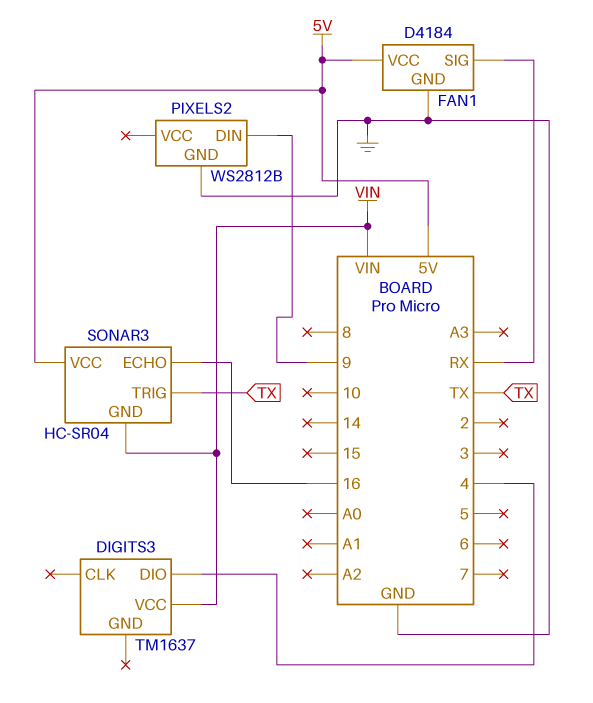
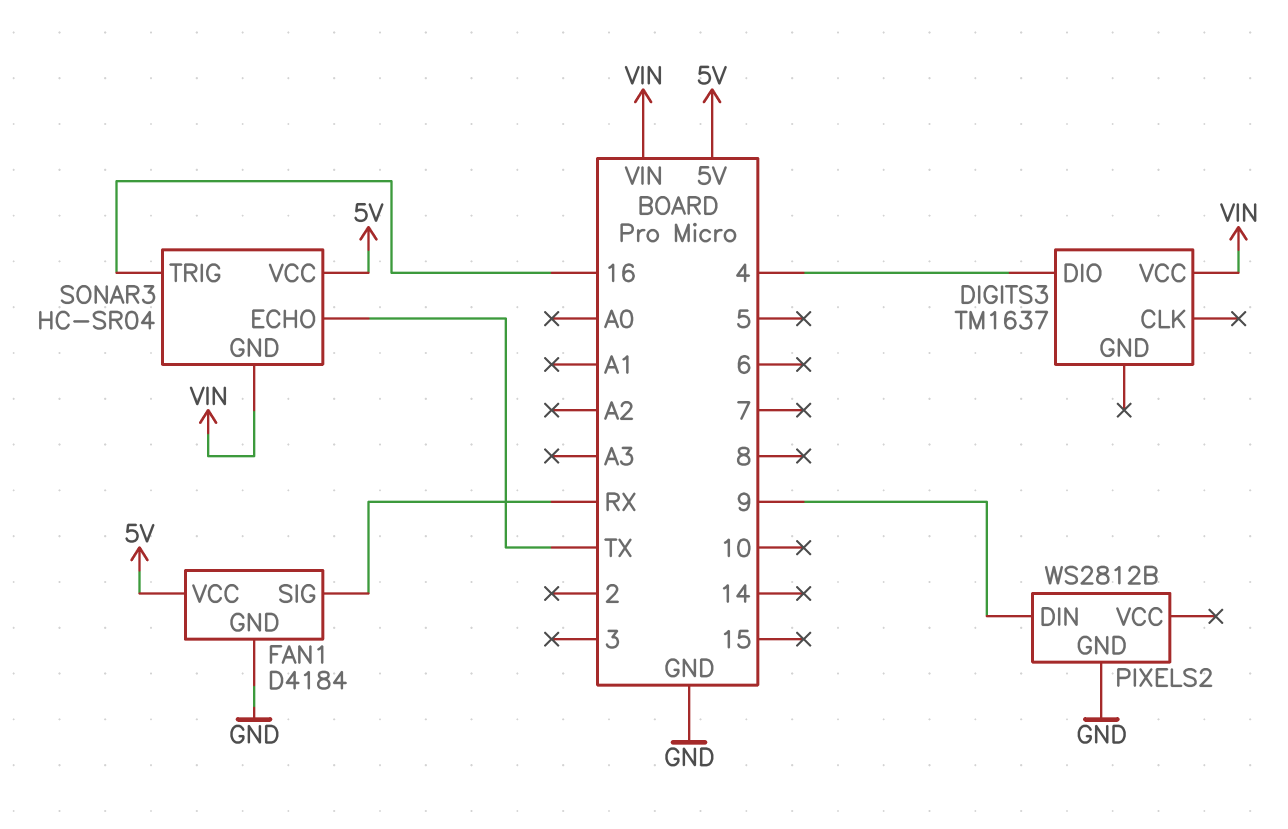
SONAR3 pin ECHO: 16 -> TX
SONAR3 pin TRIG: TX -> 16

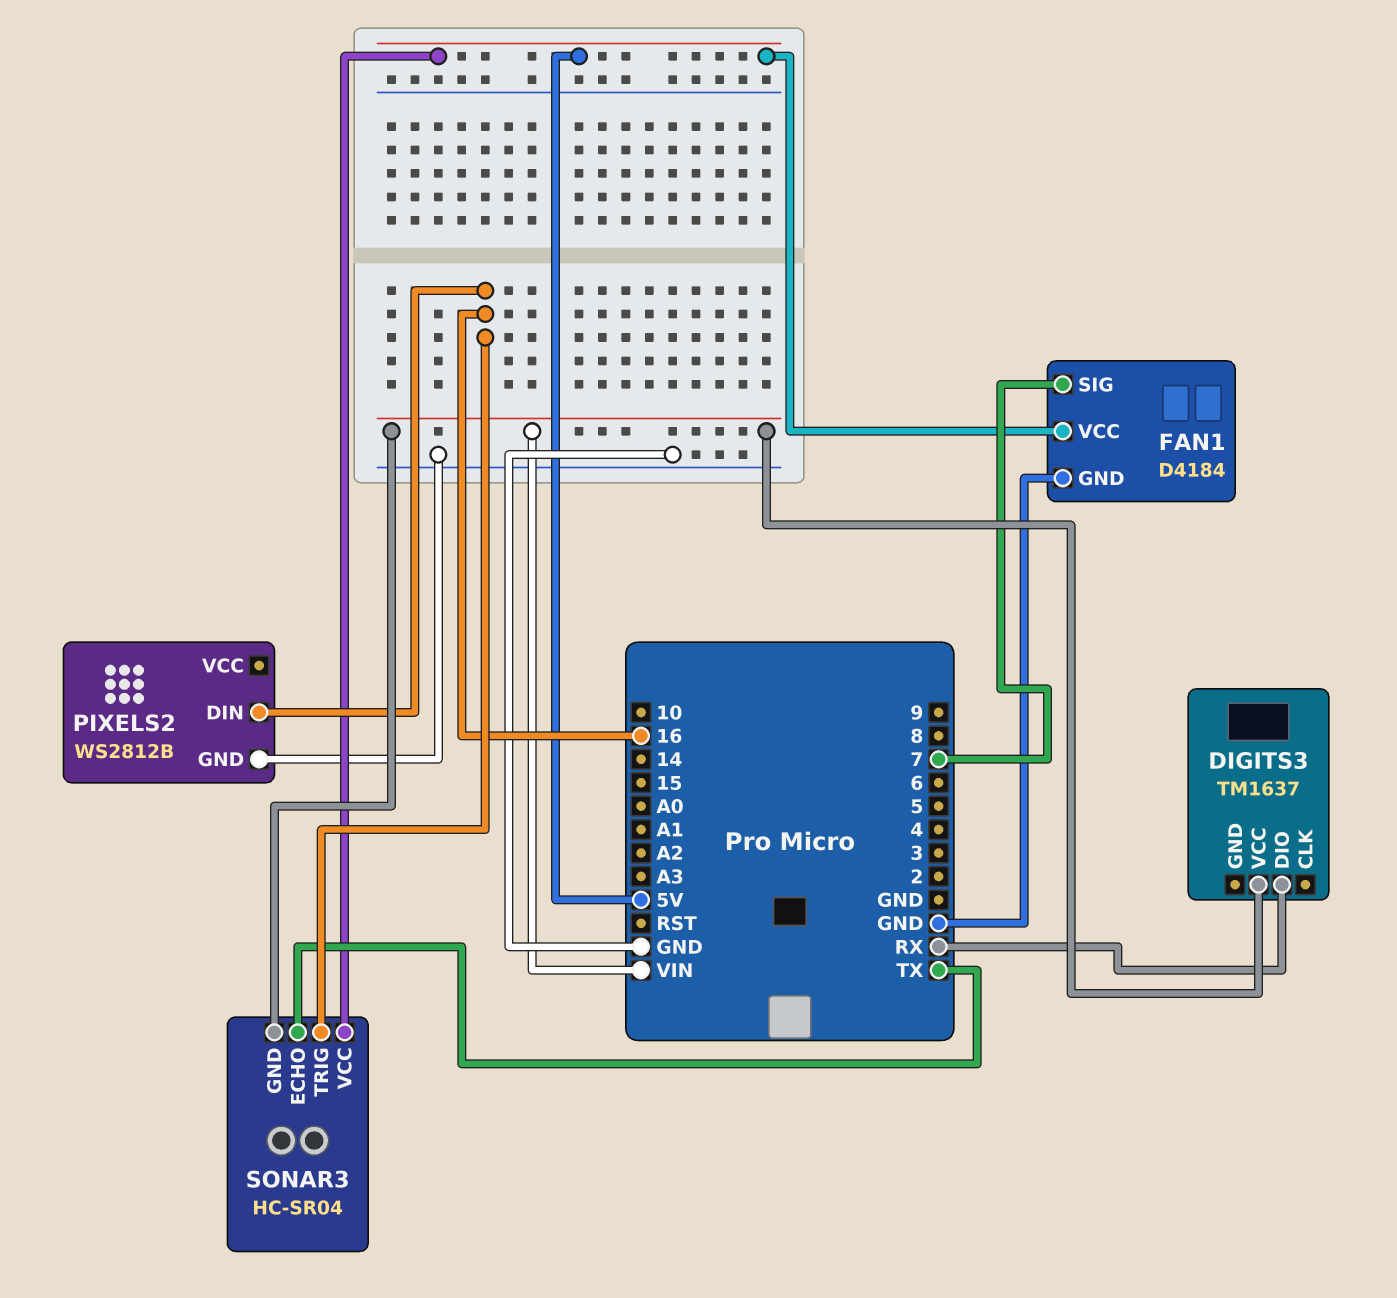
DIGITS3 pin DIO: 4 -> RX
FAN1 pin SIG: RX -> 7
PIXELS2 pin DIN: 9 -> 16

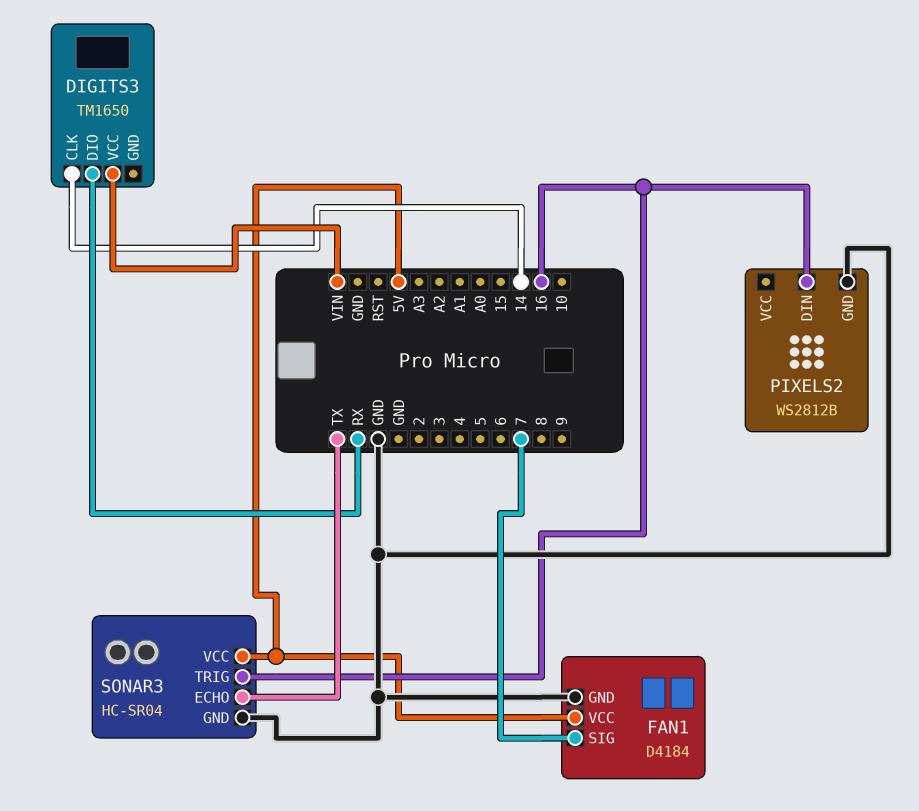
DIGITS3: TM1637 -> TM1650
DIGITS3 pin CLK: none -> 14
SONAR3 pin GND: VIN -> GND

